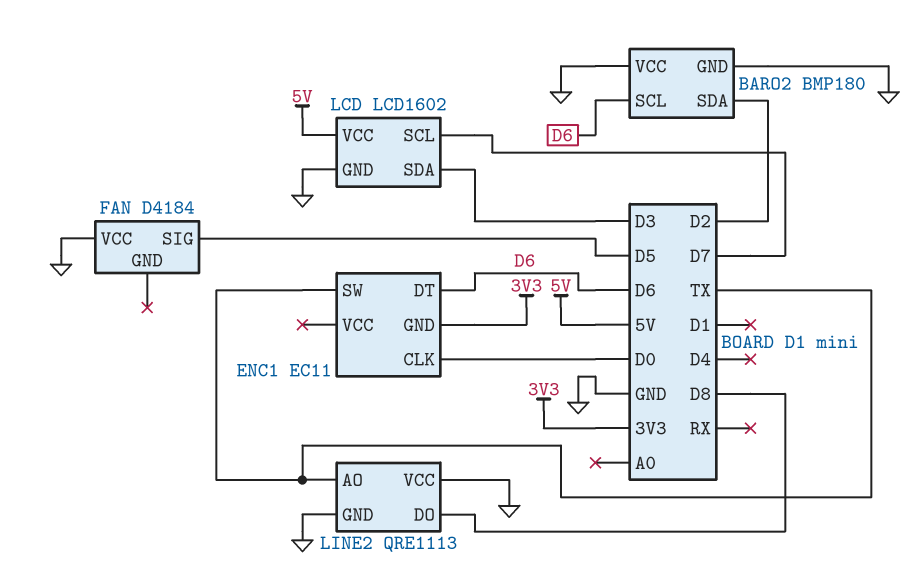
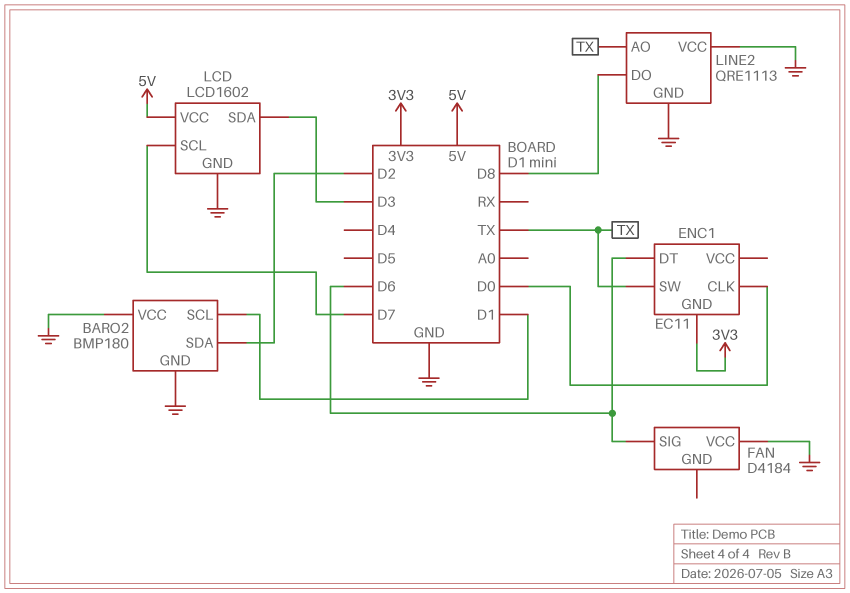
BARO2 pin SCL: D6 -> D1
FAN pin SIG: D5 -> D6

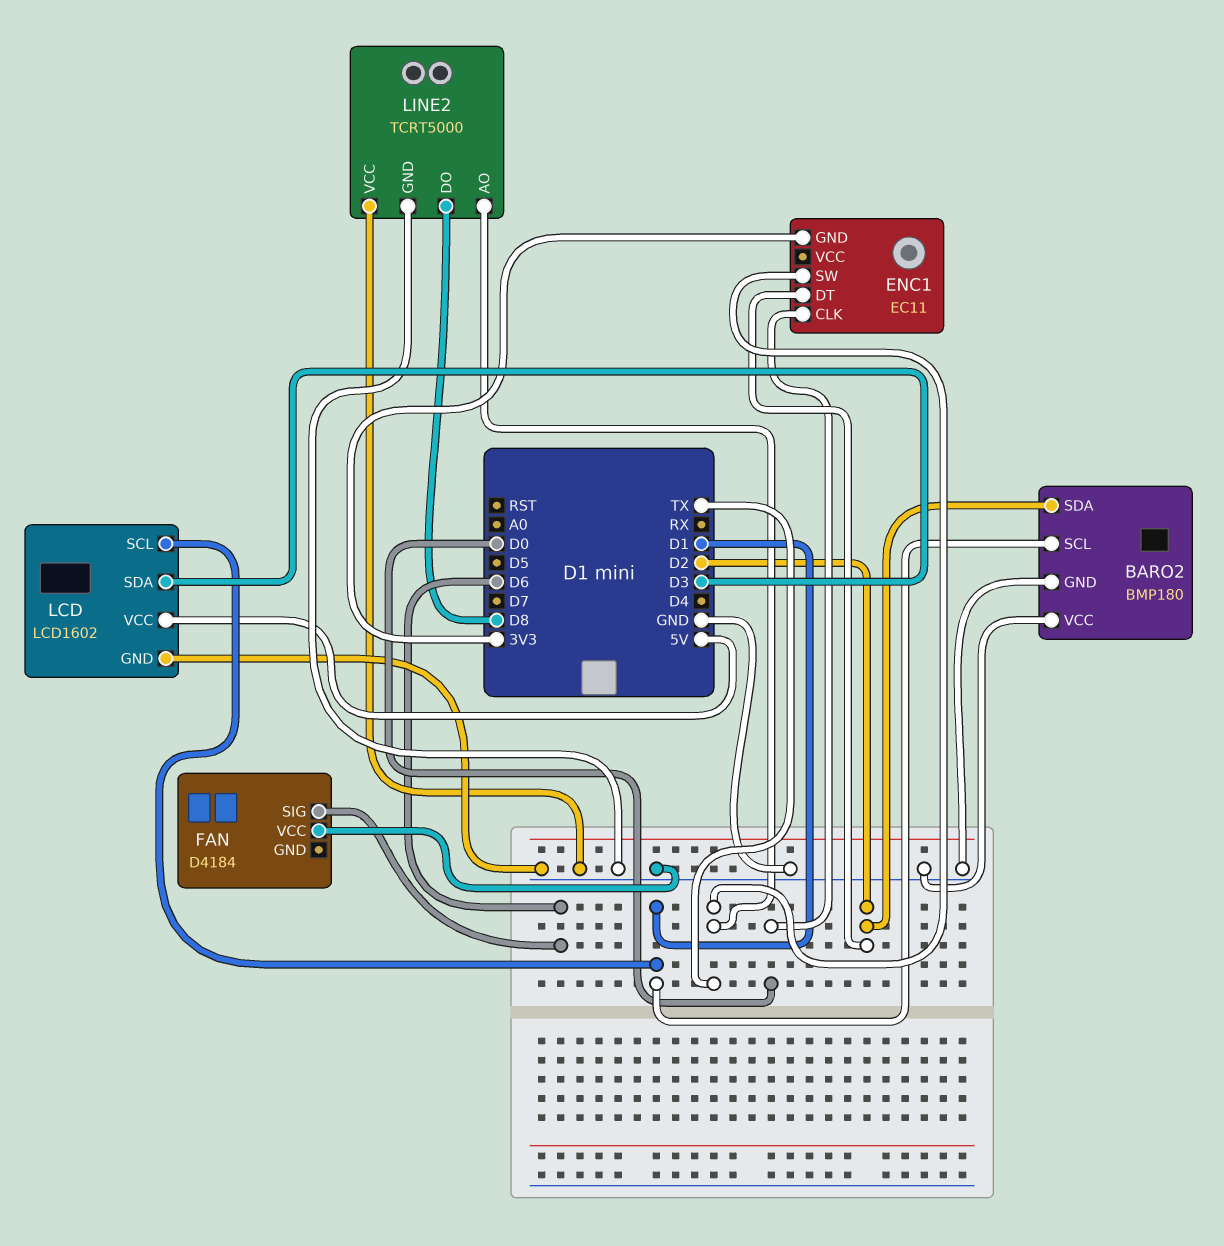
ENC1 pin DT: D6 -> D2
LCD pin SCL: D7 -> D1
LINE2: QRE1113 -> TCRT5000

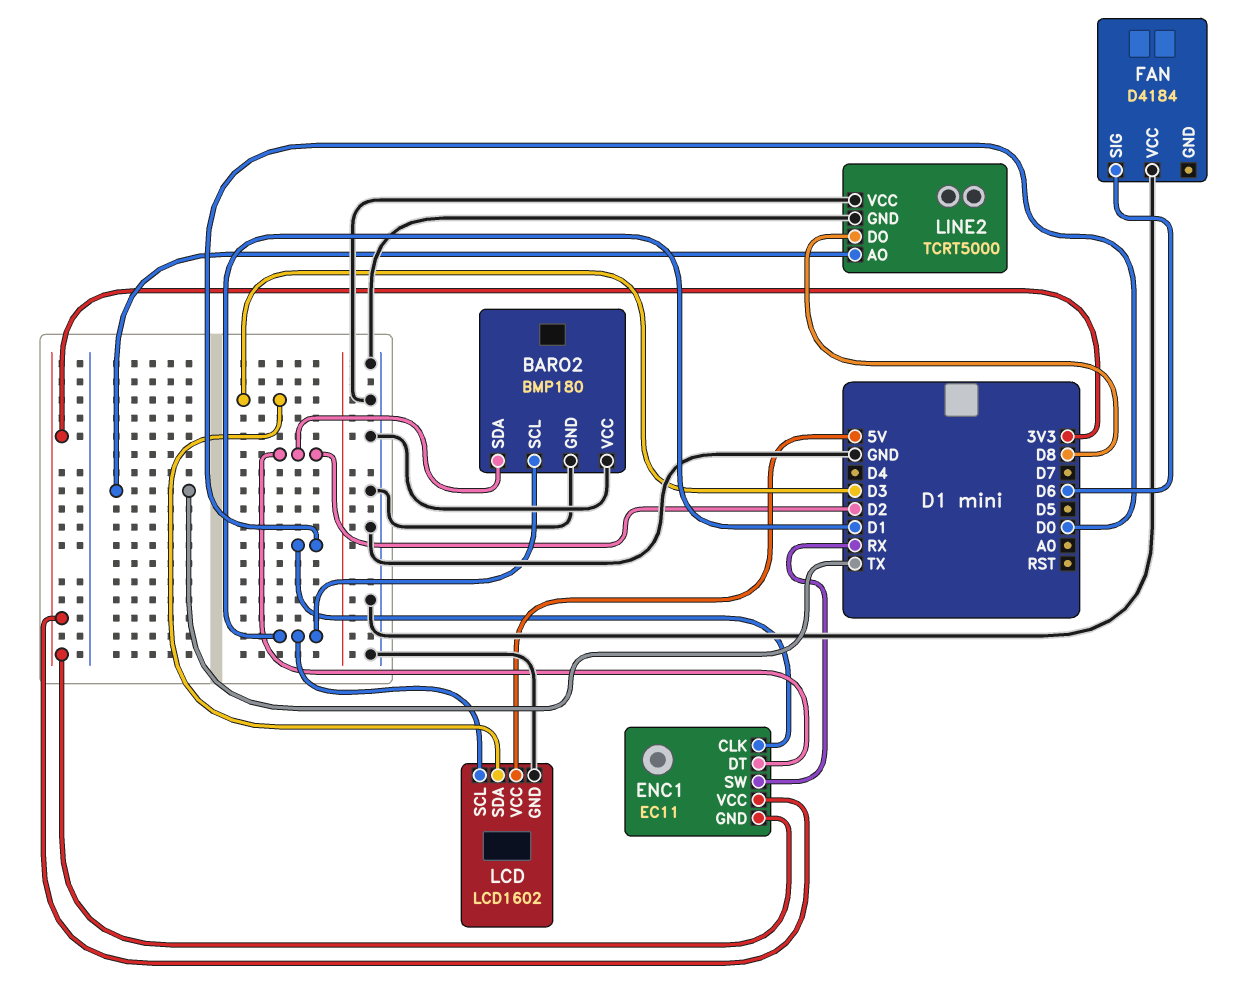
ENC1 pin SW: TX -> RX
ENC1 pin VCC: none -> 3V3

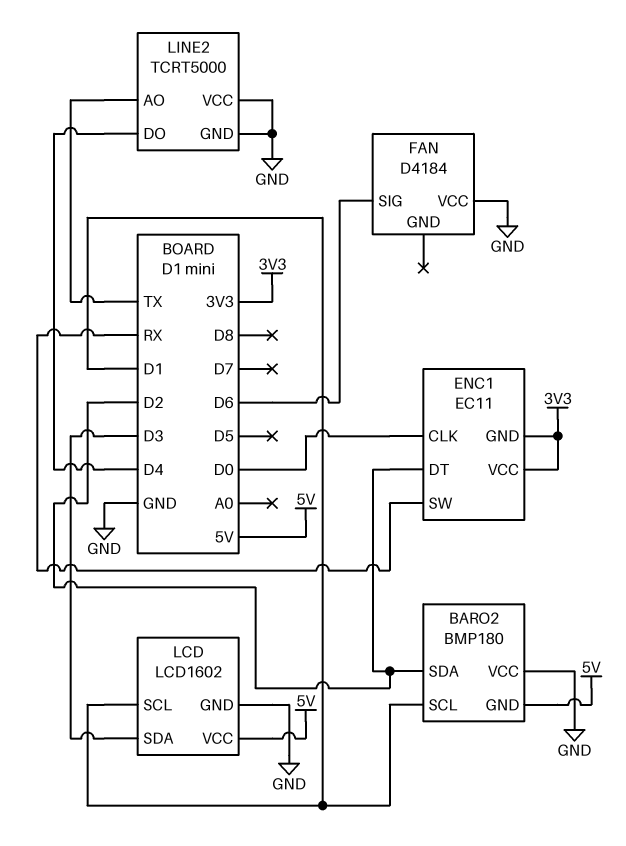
BARO2 pin GND: GND -> 5V
LINE2 pin DO: D8 -> D4

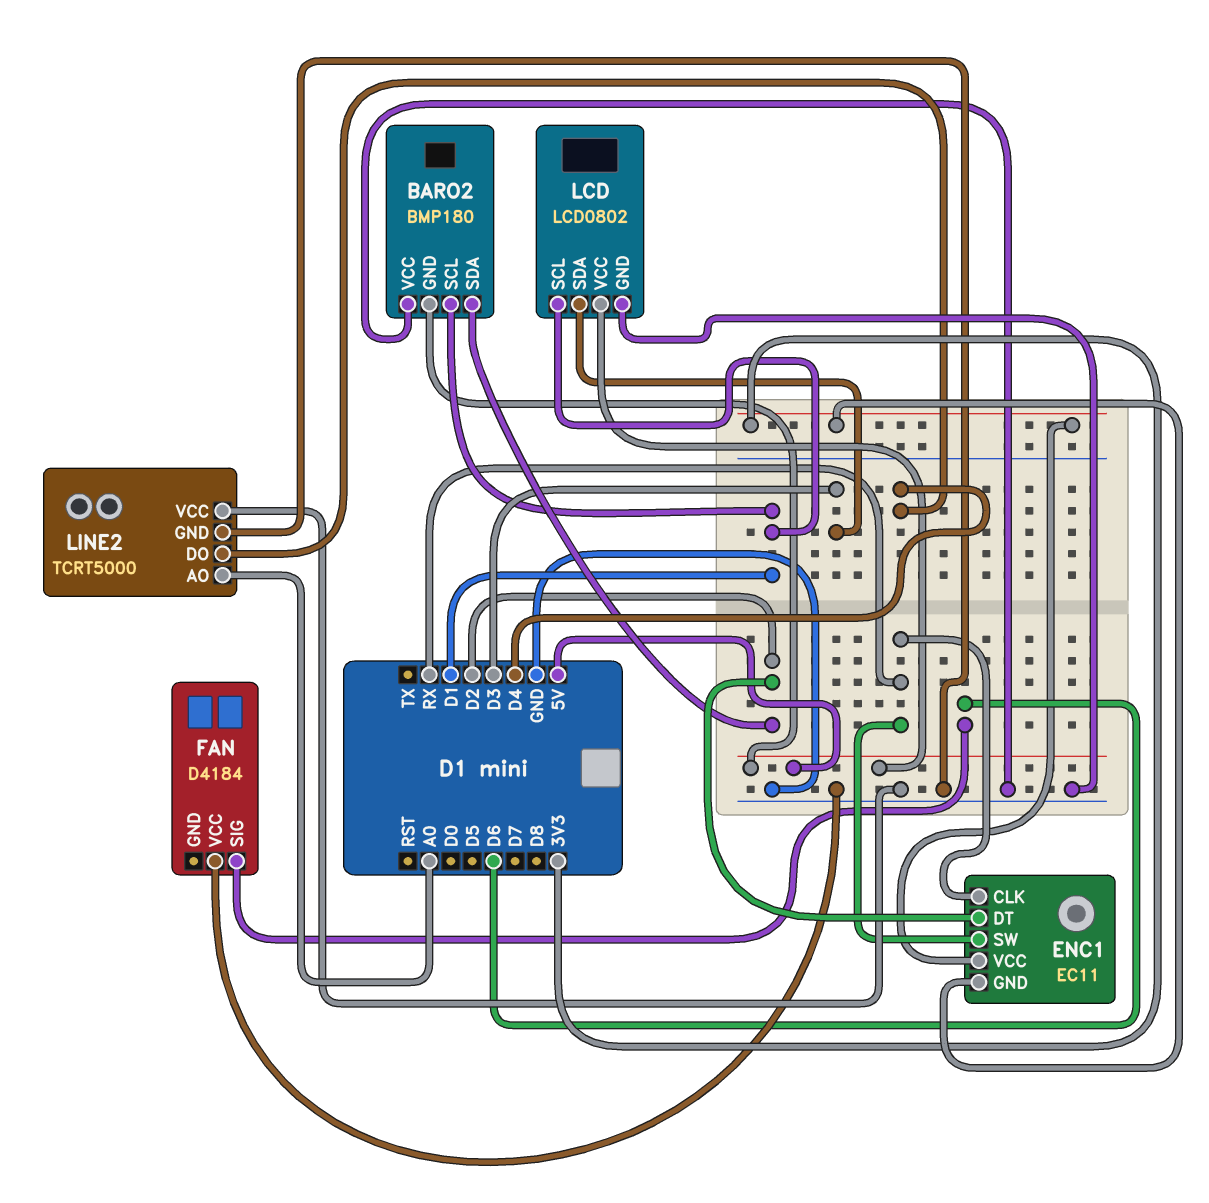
ENC1 pin CLK: D0 -> RX
LCD: LCD1602 -> LCD0802
LINE2 pin AO: TX -> A0

